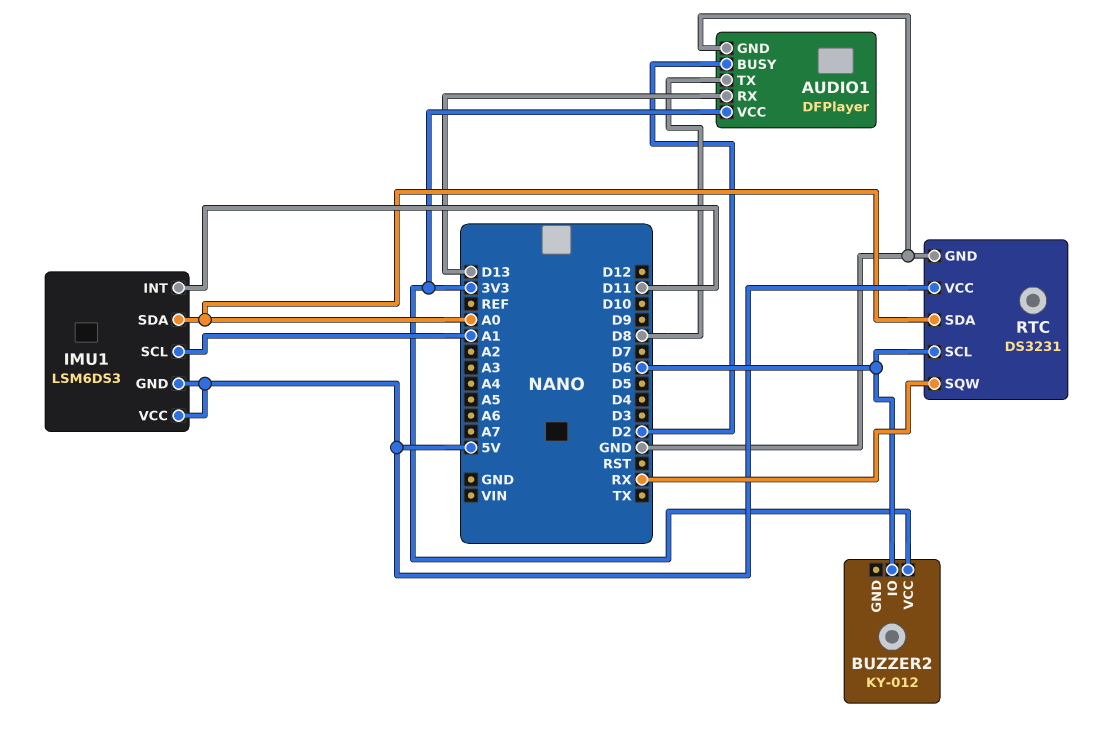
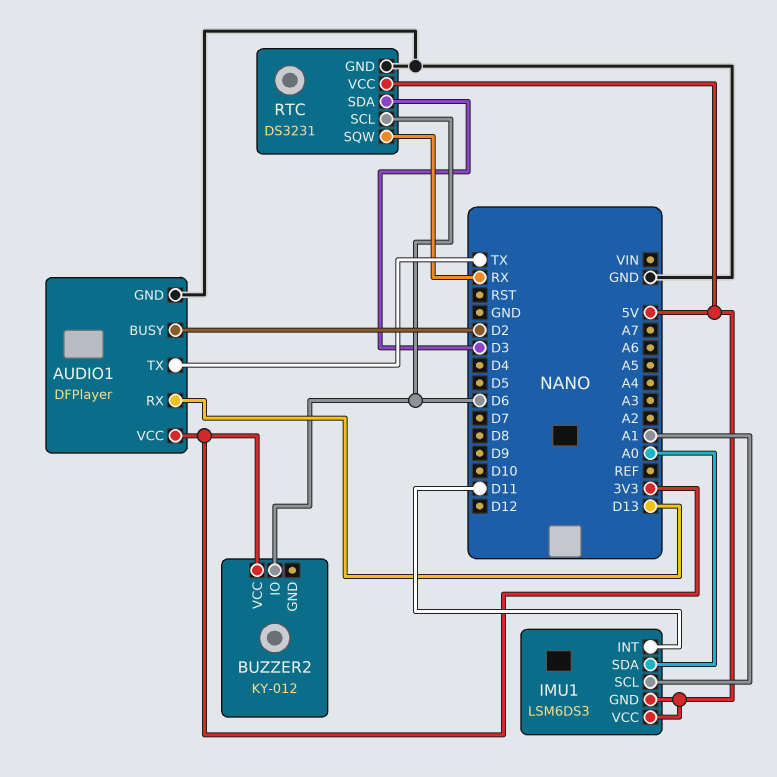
AUDIO1 pin TX: D8 -> TX
RTC pin SDA: A0 -> D3

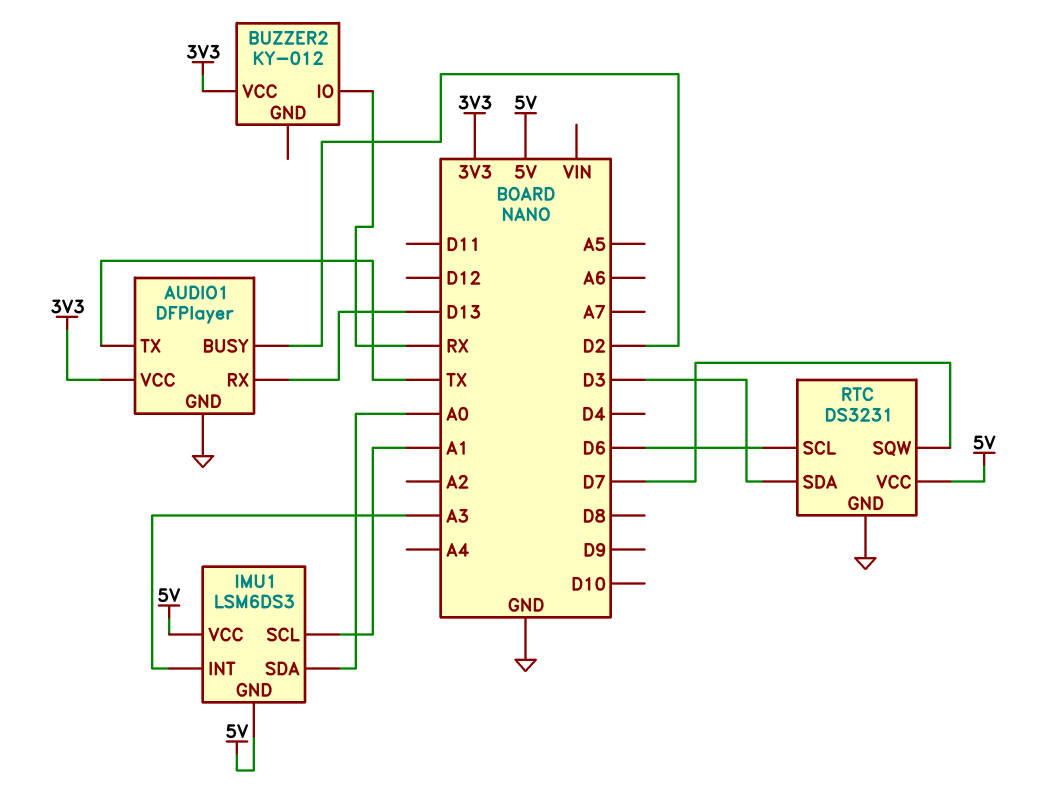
BUZZER2 pin IO: D6 -> RX
IMU1 pin INT: D11 -> A3
RTC pin SQW: RX -> D7

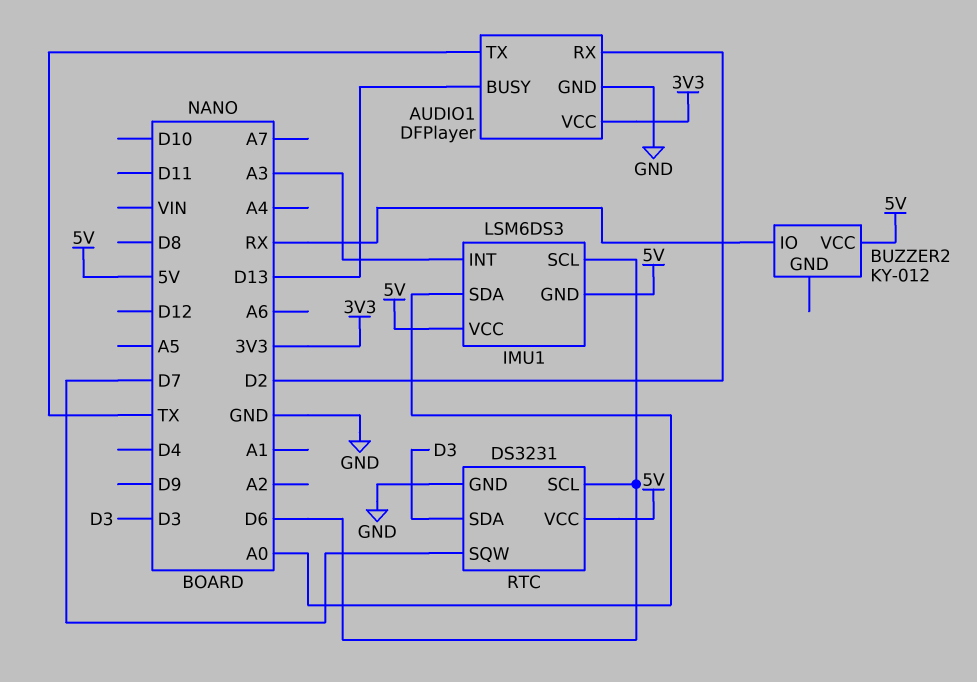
AUDIO1 pin BUSY: D2 -> D13
AUDIO1 pin RX: D13 -> D2
BUZZER2 pin VCC: 3V3 -> 5V
IMU1 pin SCL: A1 -> D6

